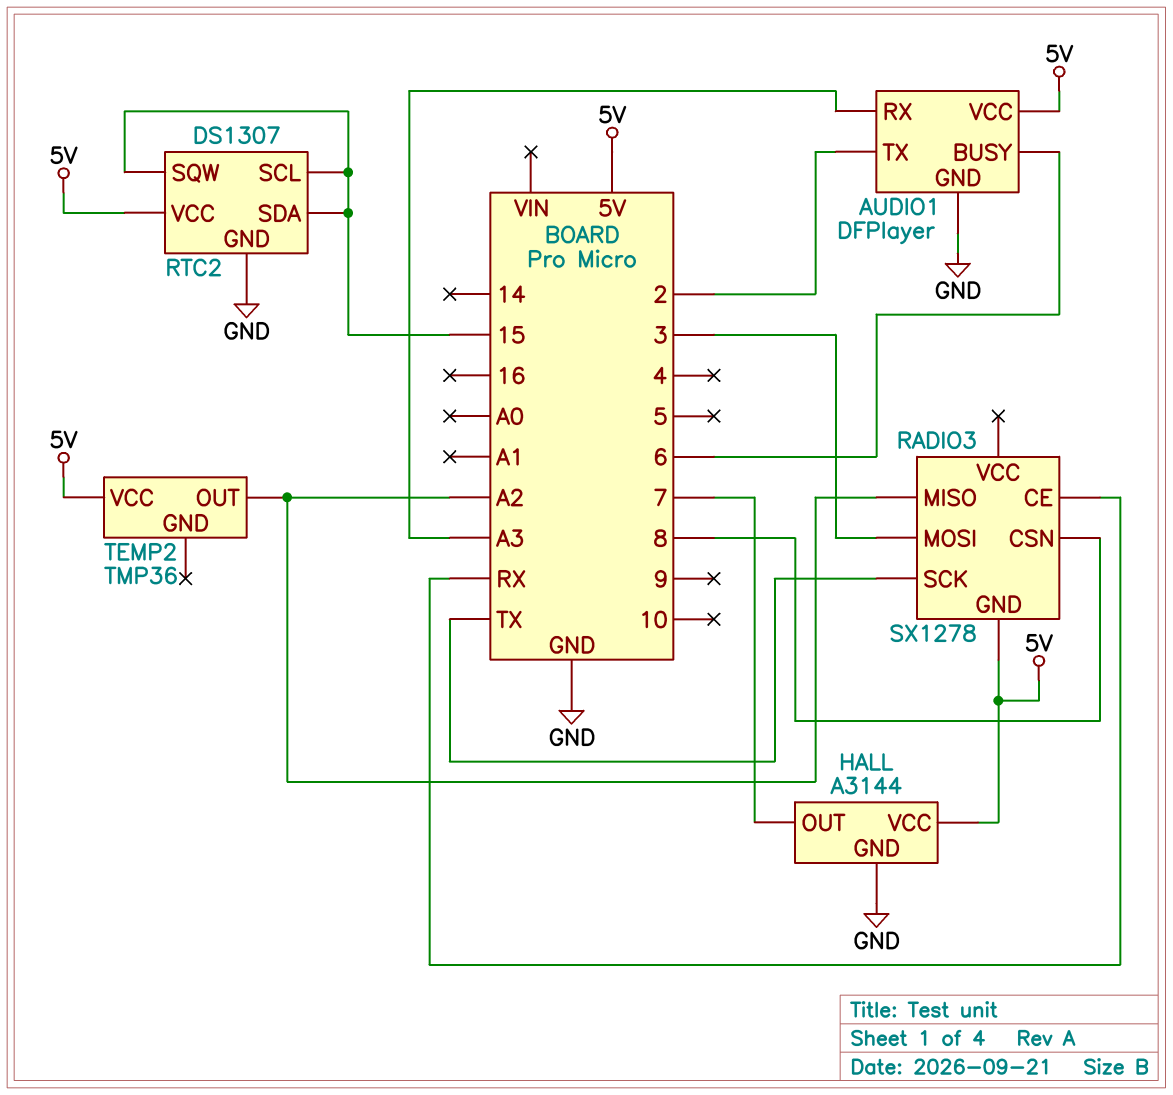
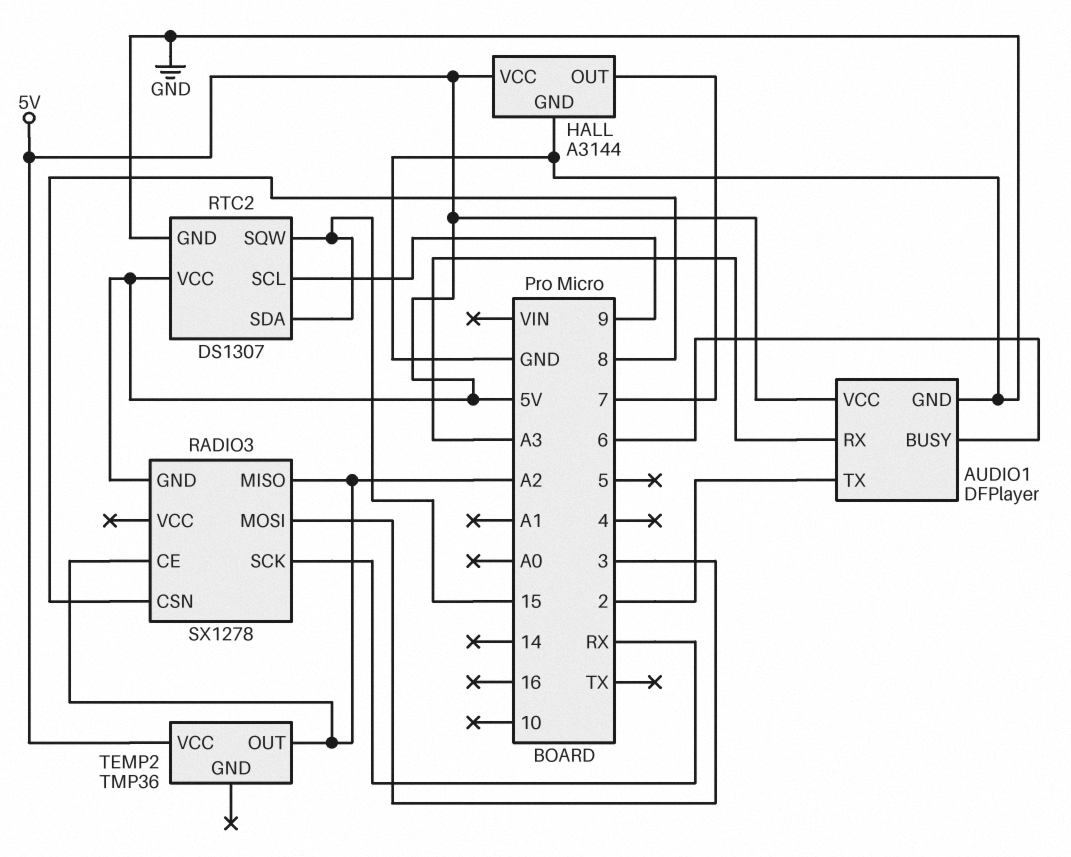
RADIO3 pin CE: RX -> A2
RADIO3 pin SCK: TX -> RX
RTC2 pin SCL: 15 -> 9

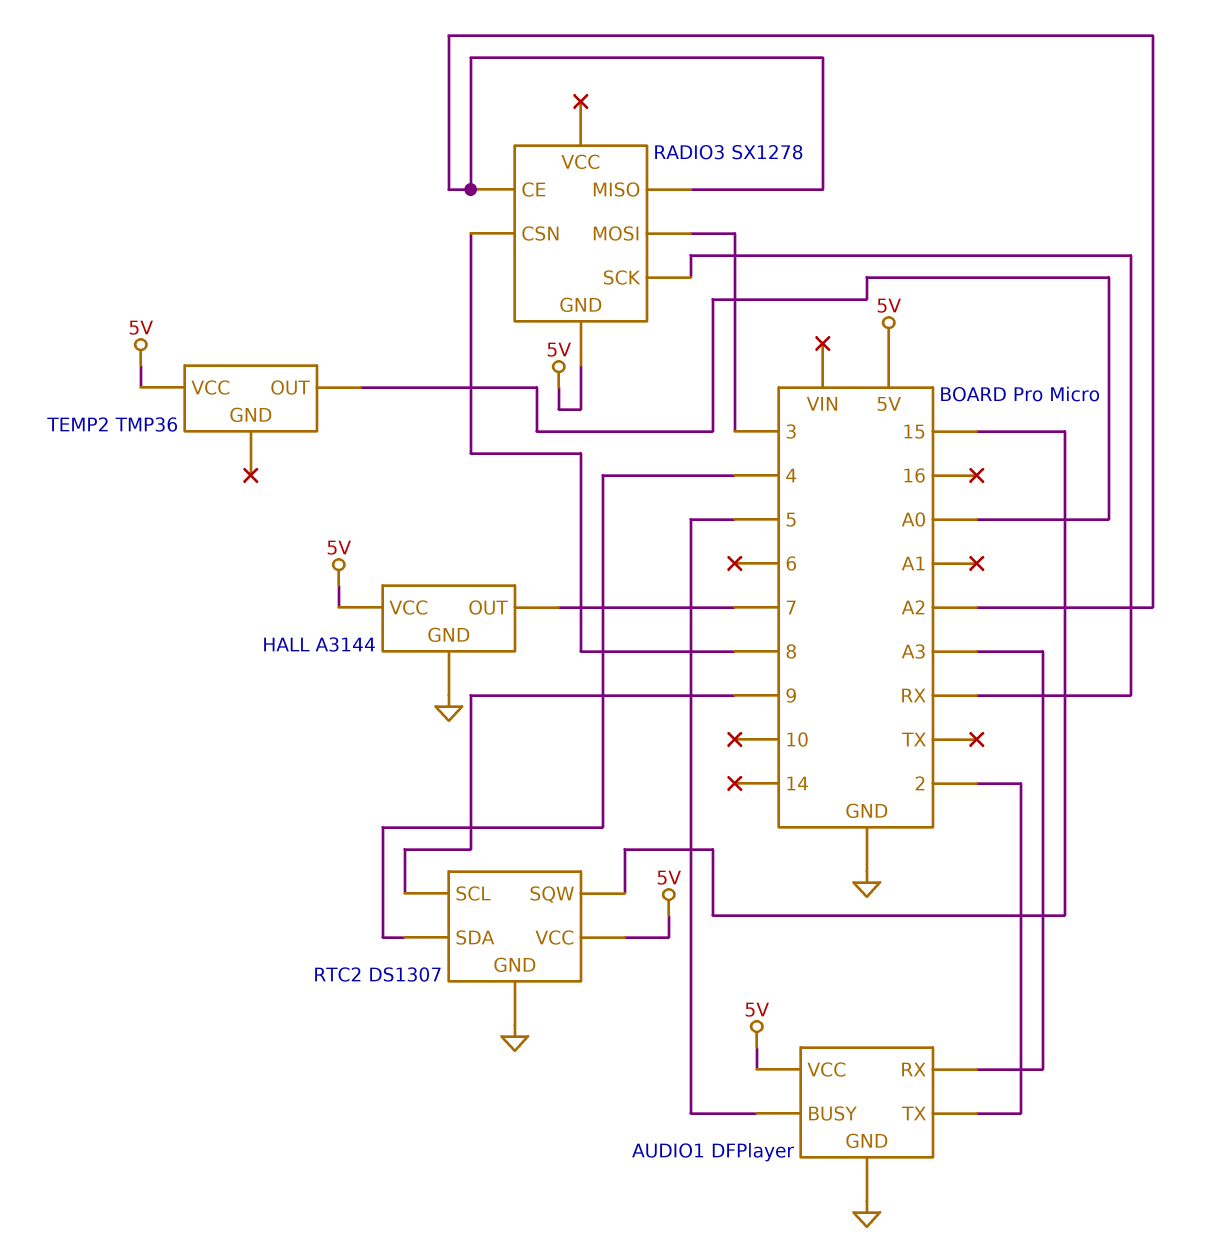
AUDIO1 pin BUSY: 6 -> 5
RTC2 pin SDA: 15 -> 4
TEMP2 pin OUT: A2 -> A0

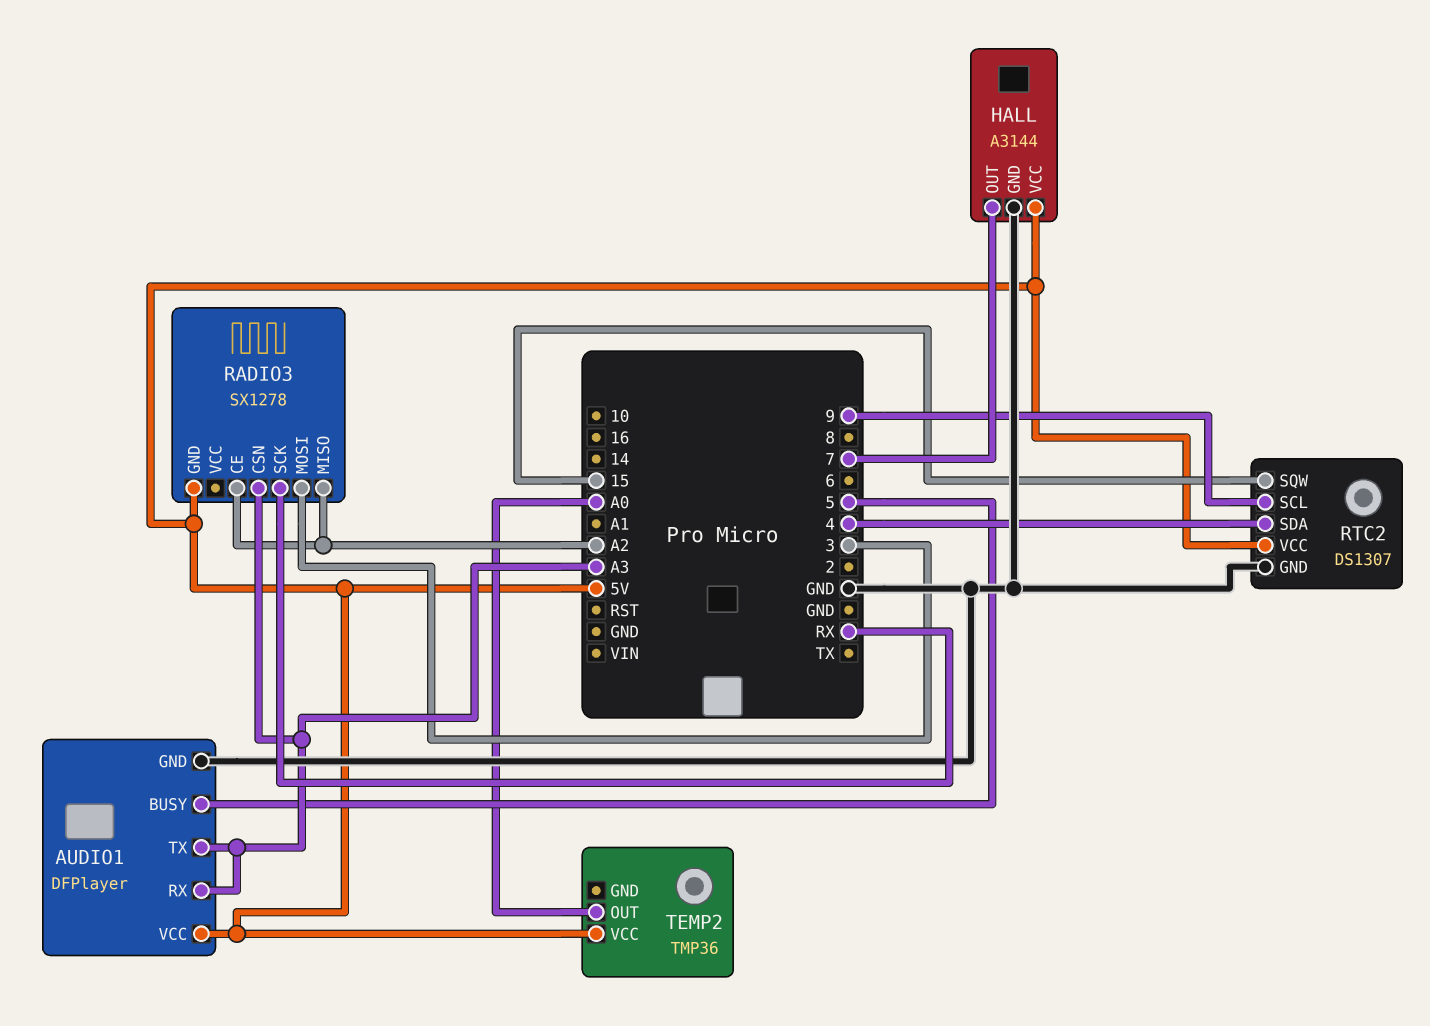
AUDIO1 pin TX: 2 -> A3
RADIO3 pin CSN: 8 -> A3

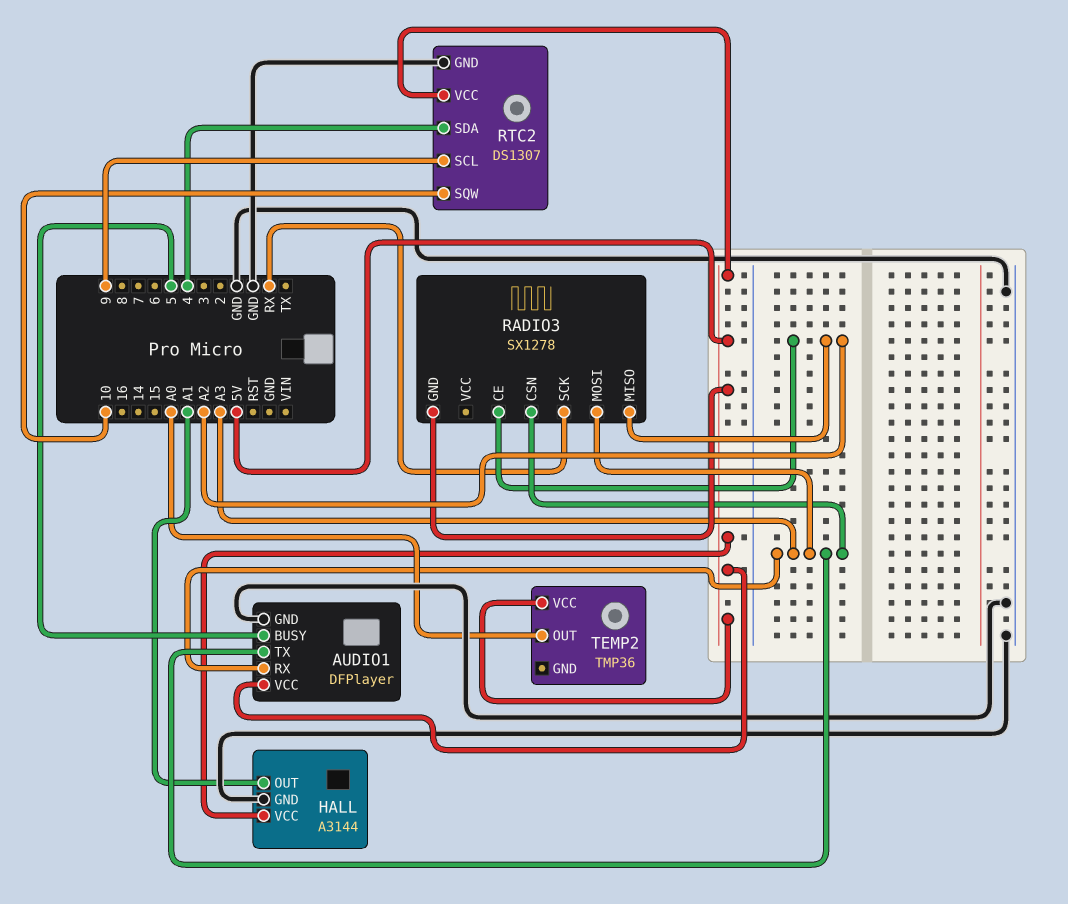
HALL pin OUT: 7 -> A1
RADIO3 pin MOSI: 3 -> A3
RTC2 pin SQW: 15 -> 10

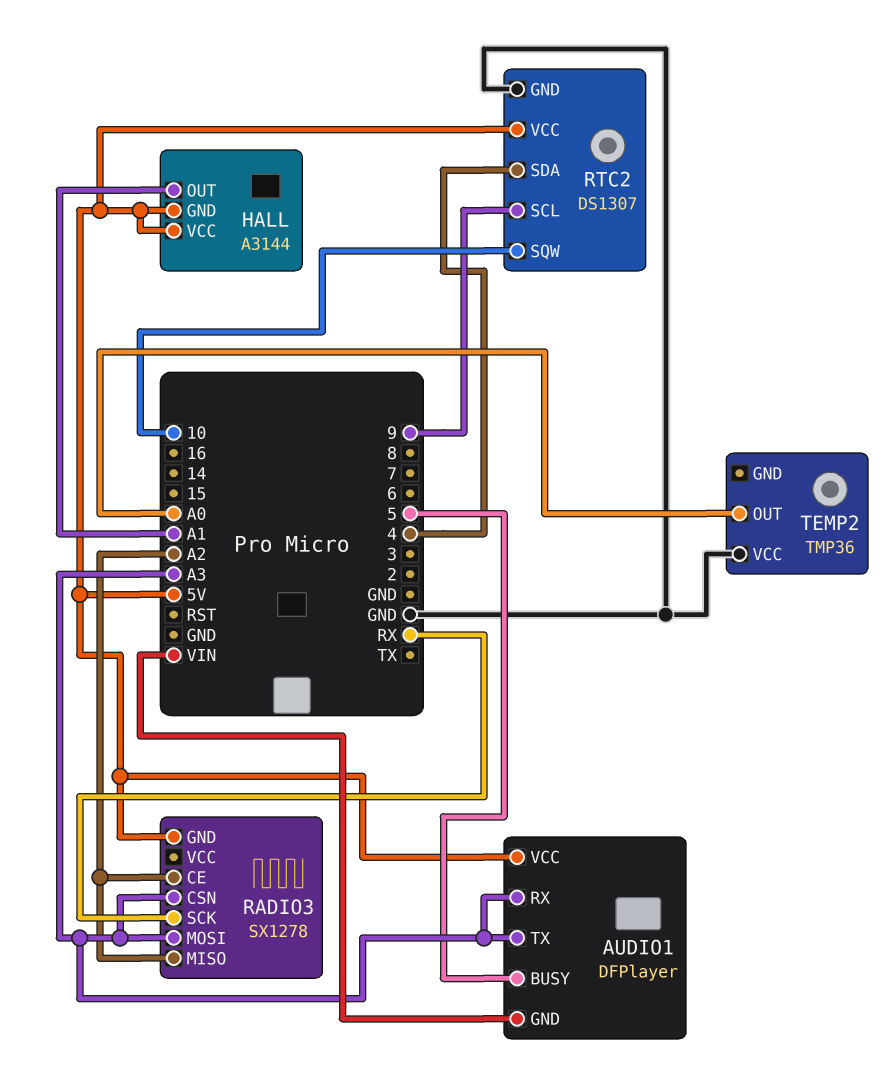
AUDIO1 pin GND: GND -> VIN
HALL pin GND: GND -> 5V
TEMP2 pin VCC: 5V -> GND

